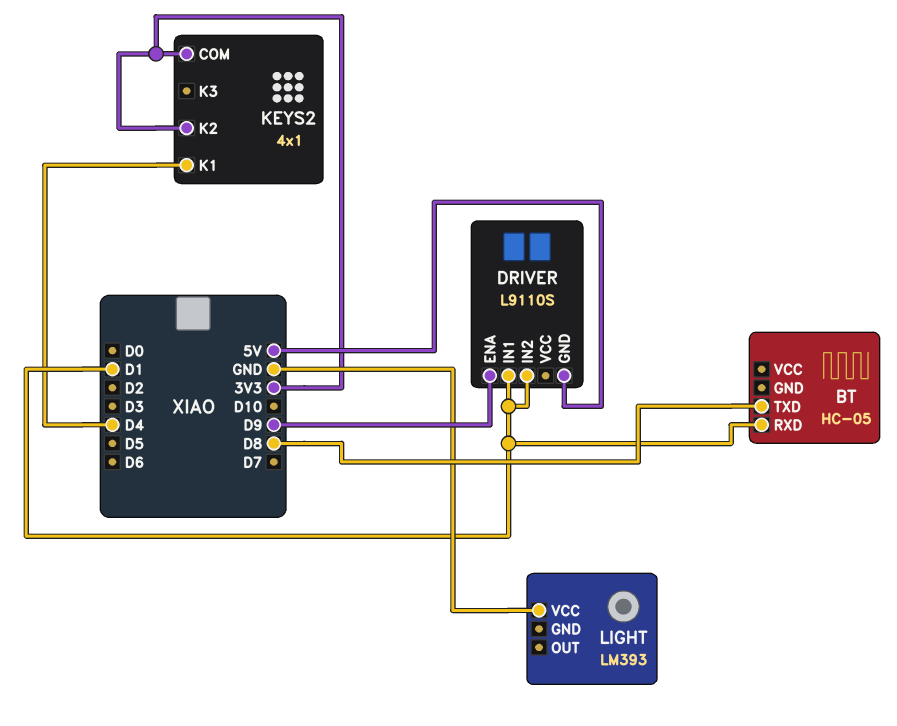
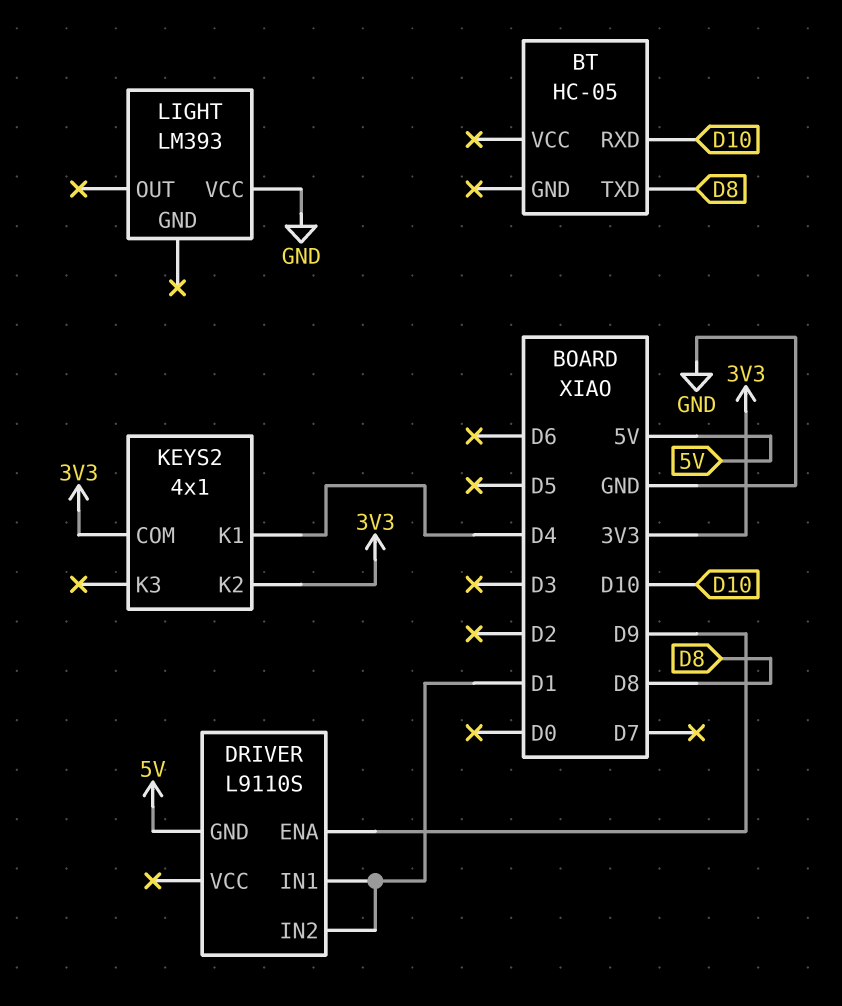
BT pin RXD: D1 -> D10

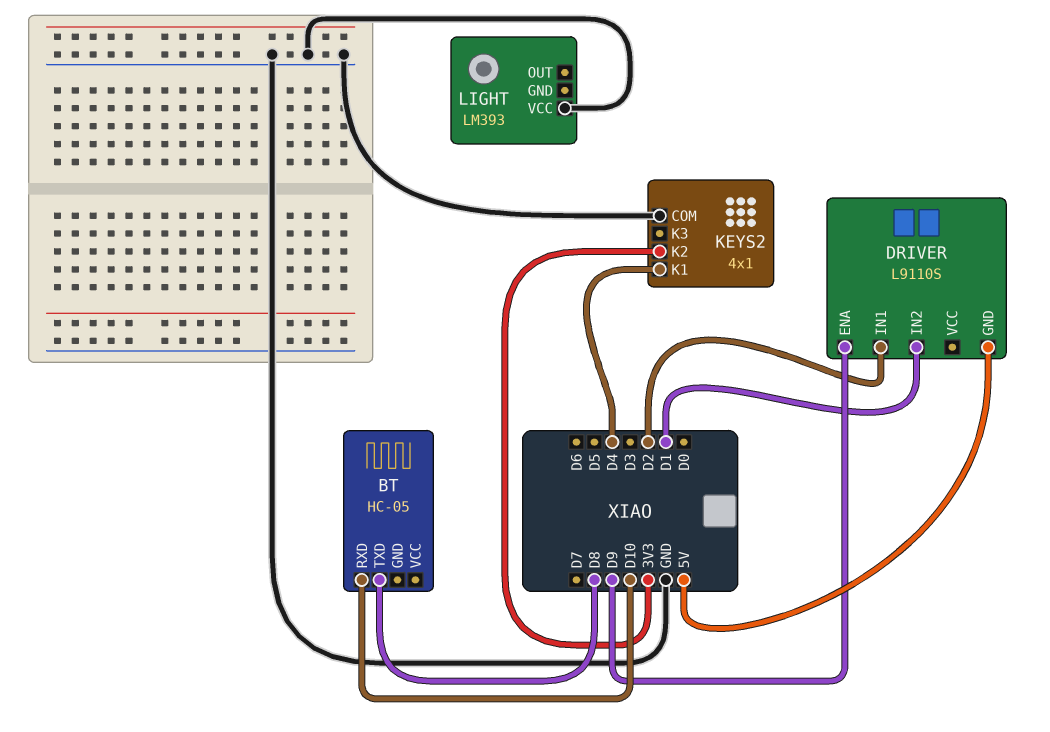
DRIVER pin IN1: D1 -> D2
KEYS2 pin COM: 3V3 -> GND

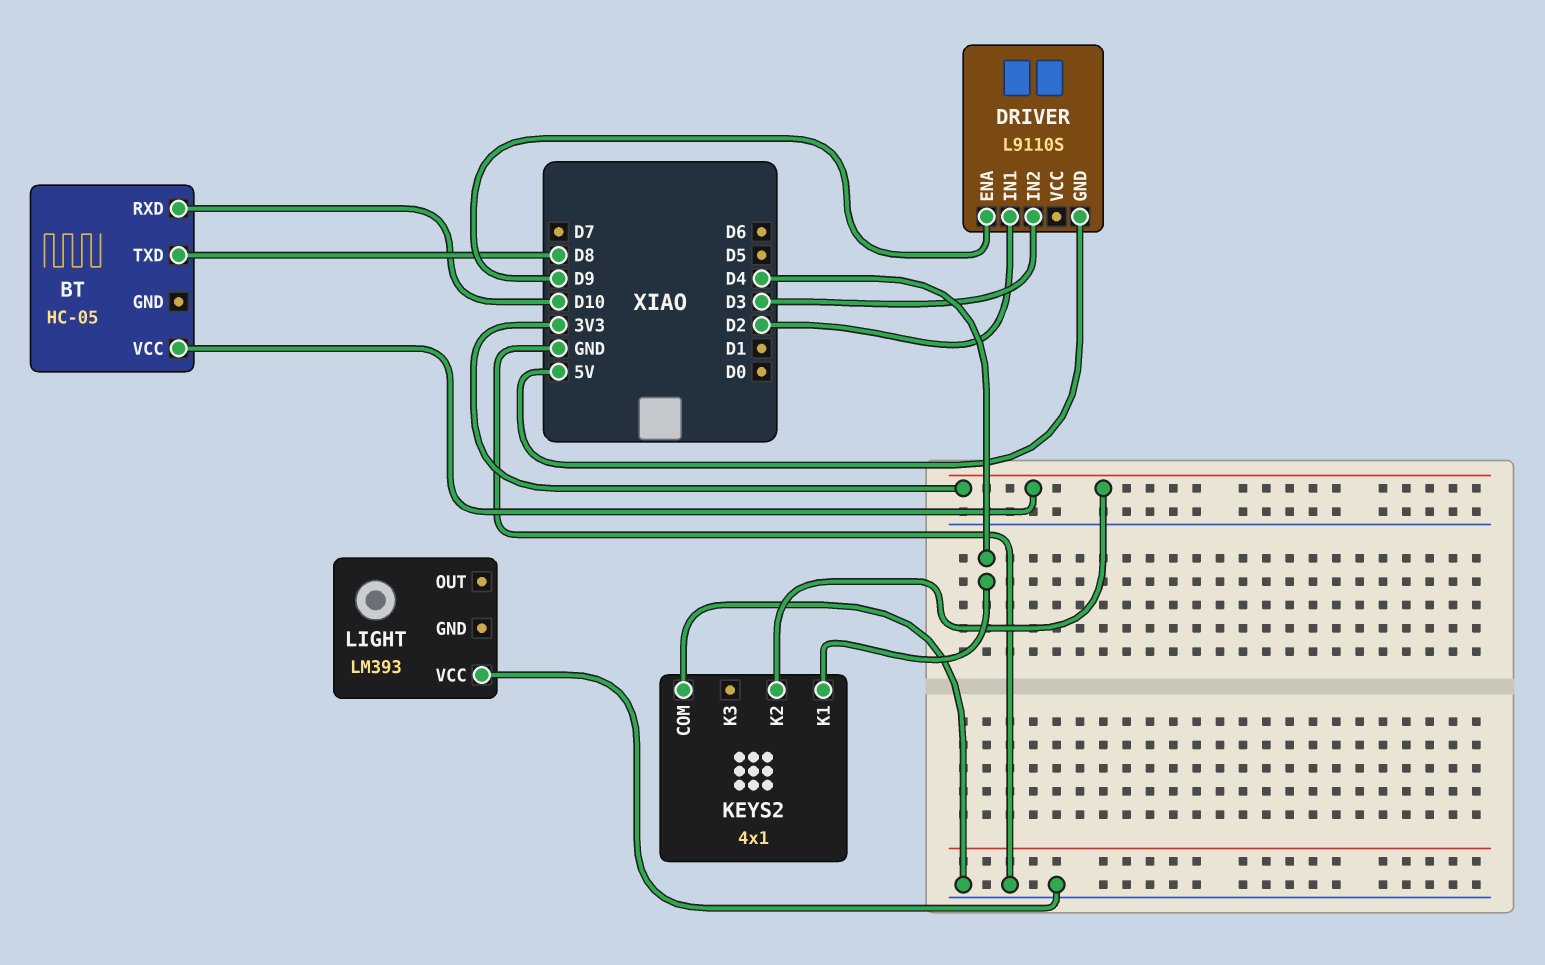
BT pin VCC: none -> 3V3
DRIVER pin IN2: D1 -> D3

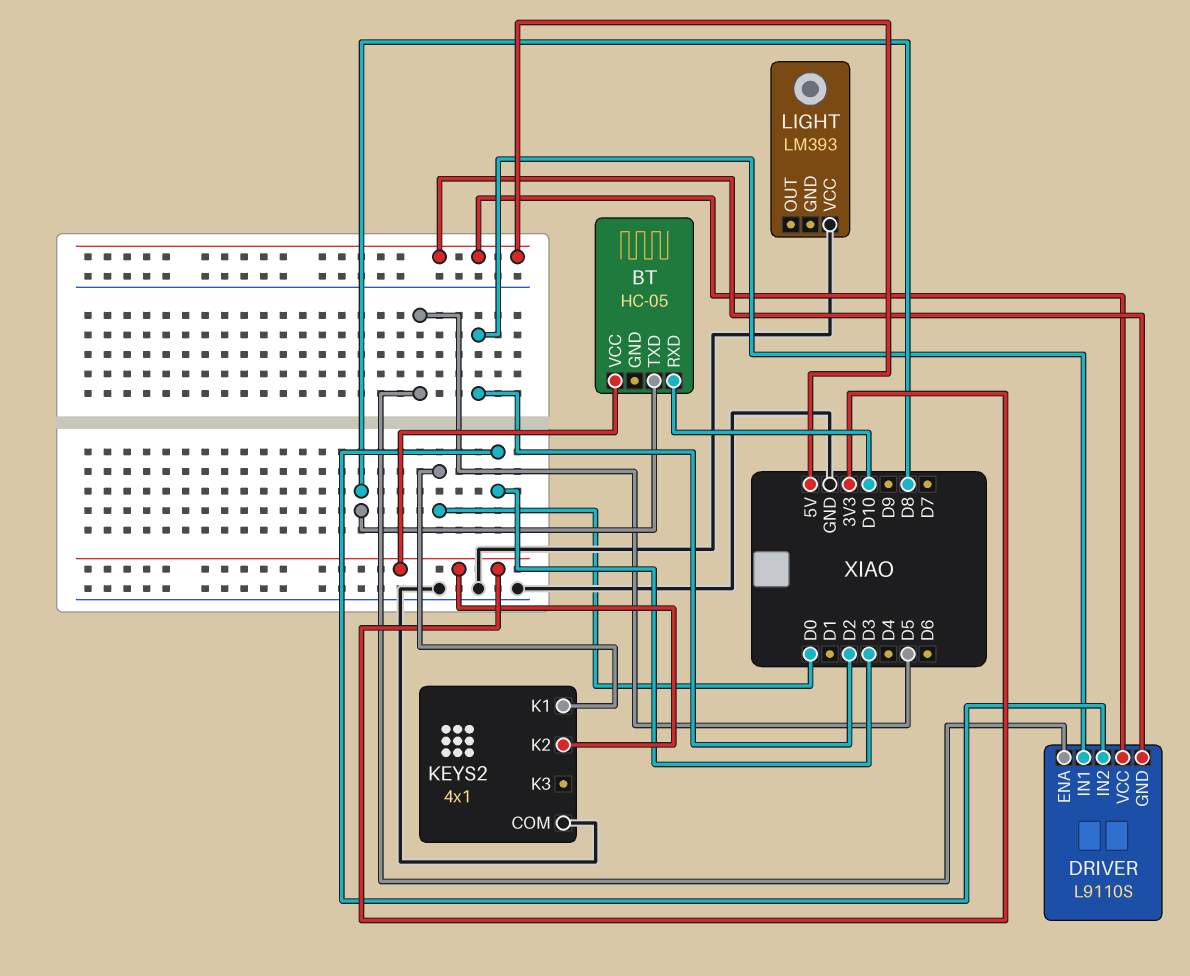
DRIVER pin ENA: D9 -> D5
DRIVER pin VCC: none -> 5V
KEYS2 pin K1: D4 -> D0

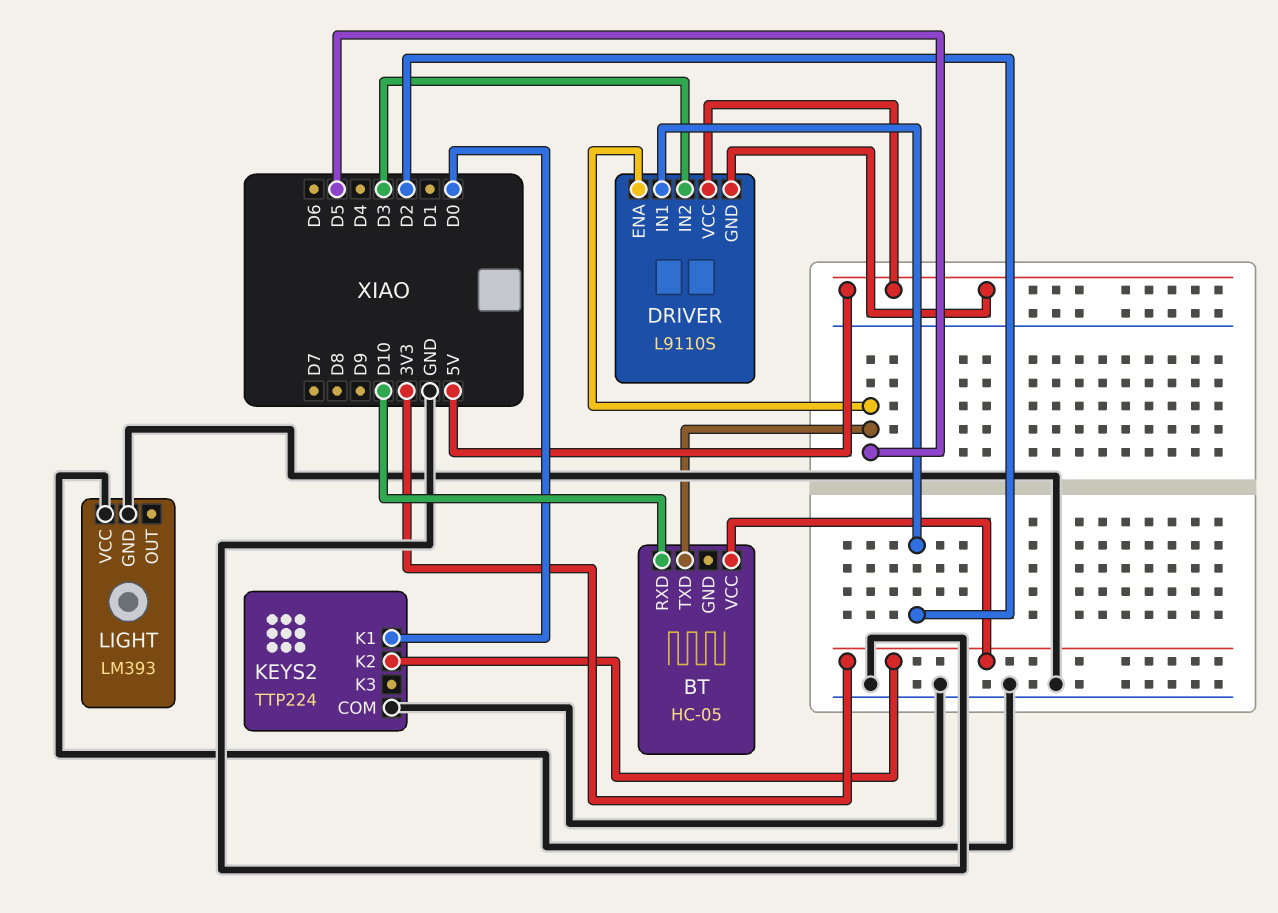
BT pin TXD: D8 -> D5
KEYS2: 4x1 -> TTP224
LIGHT pin GND: none -> GND

